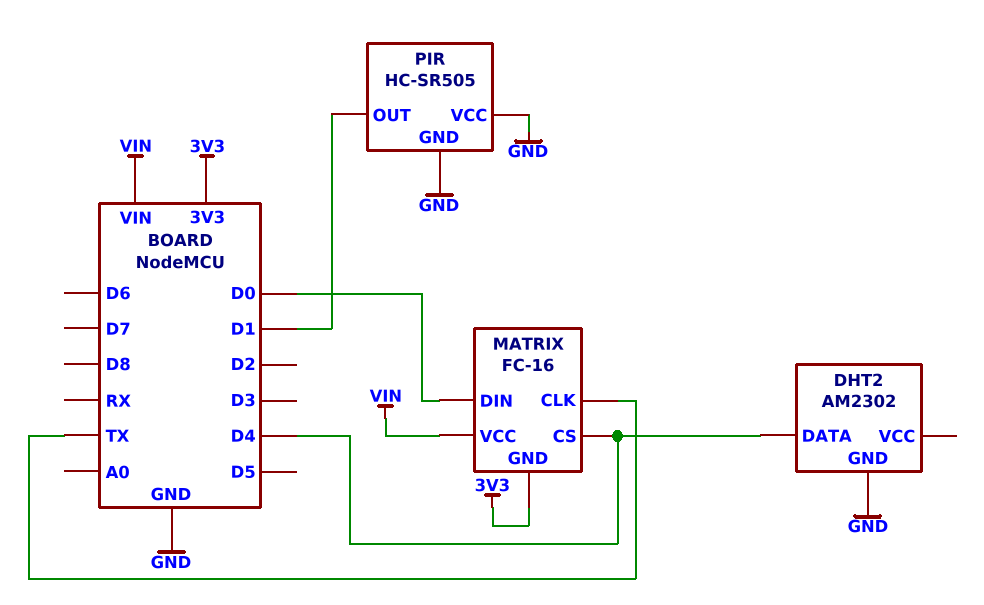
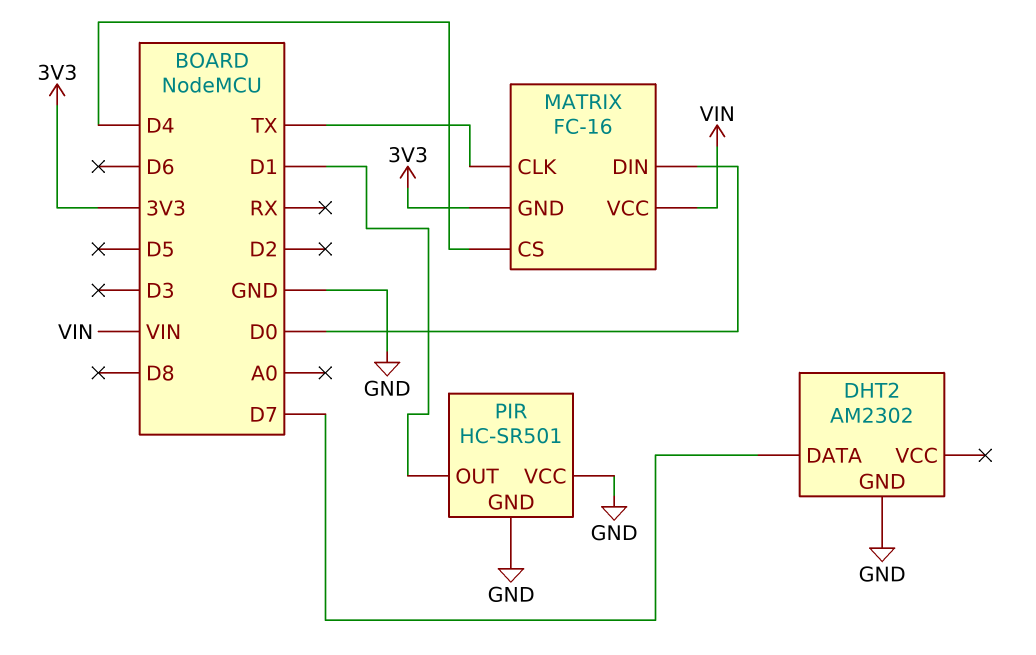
DHT2 pin DATA: D4 -> D7
PIR: HC-SR505 -> HC-SR501

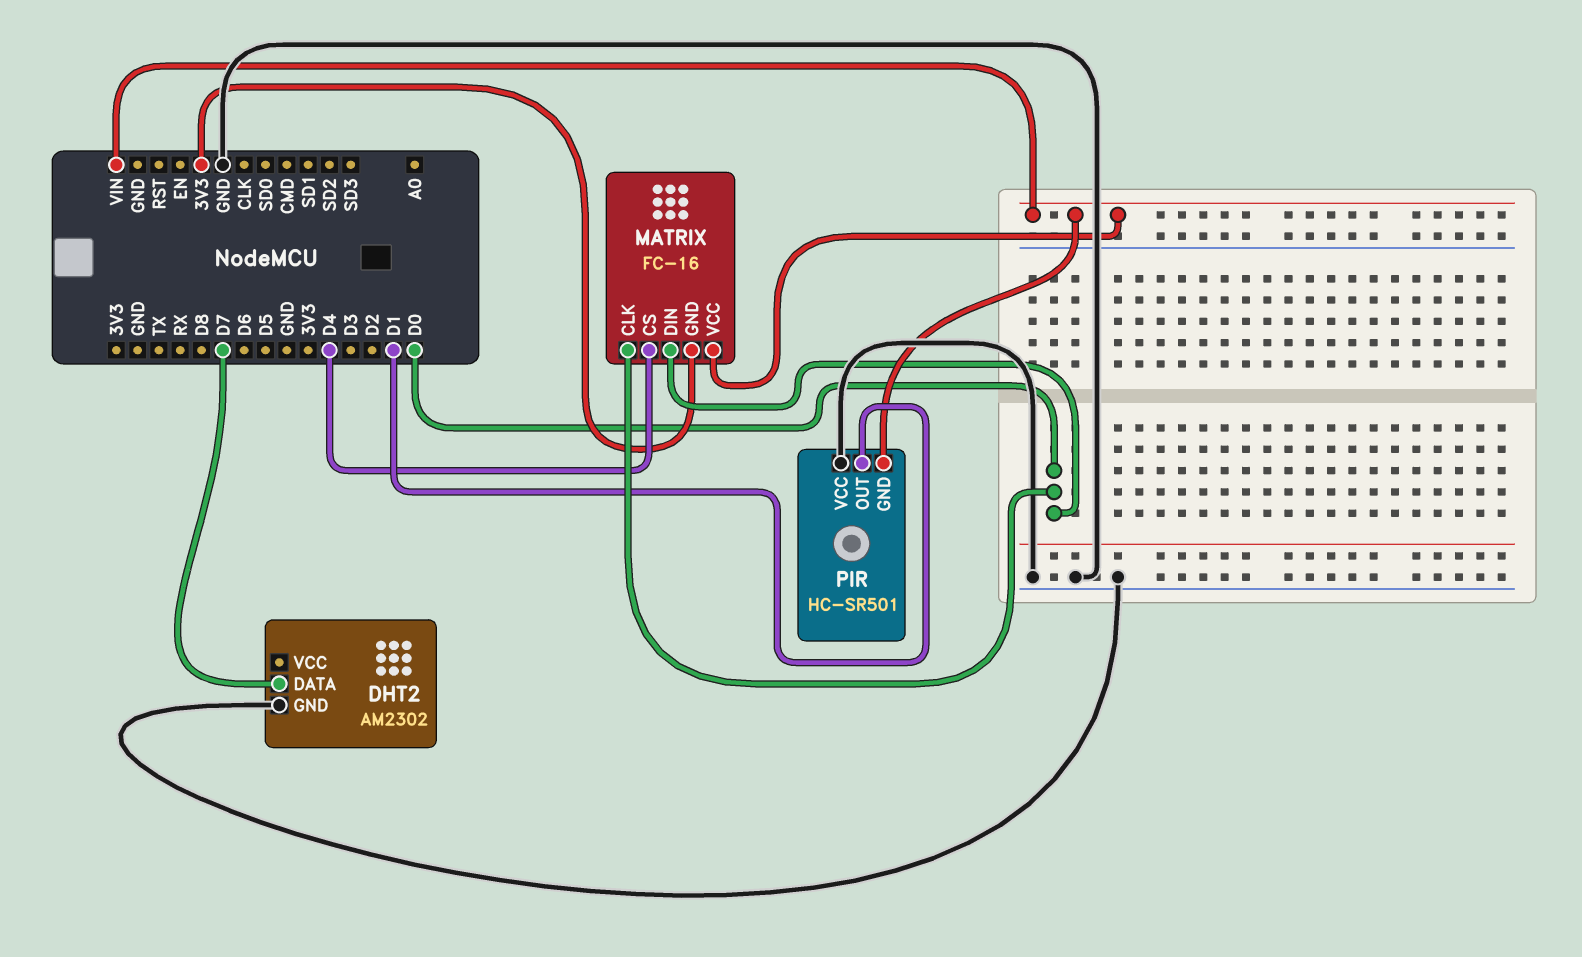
MATRIX pin CLK: TX -> D0
PIR pin GND: GND -> VIN

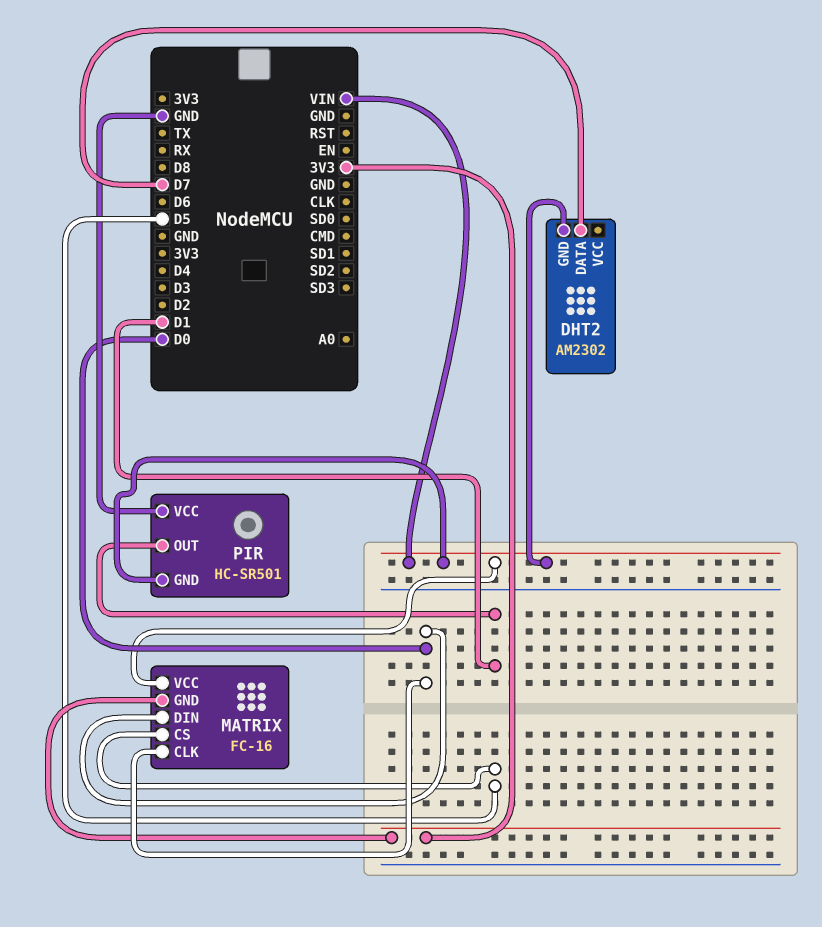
DHT2 pin GND: GND -> VIN
MATRIX pin CS: D4 -> D5

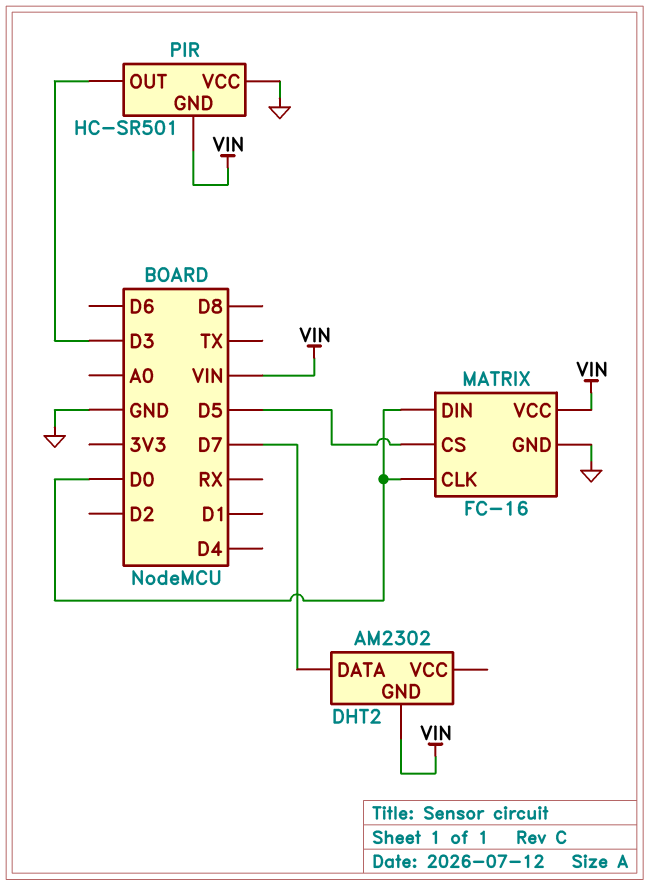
MATRIX pin GND: 3V3 -> GND
PIR pin OUT: D1 -> D3

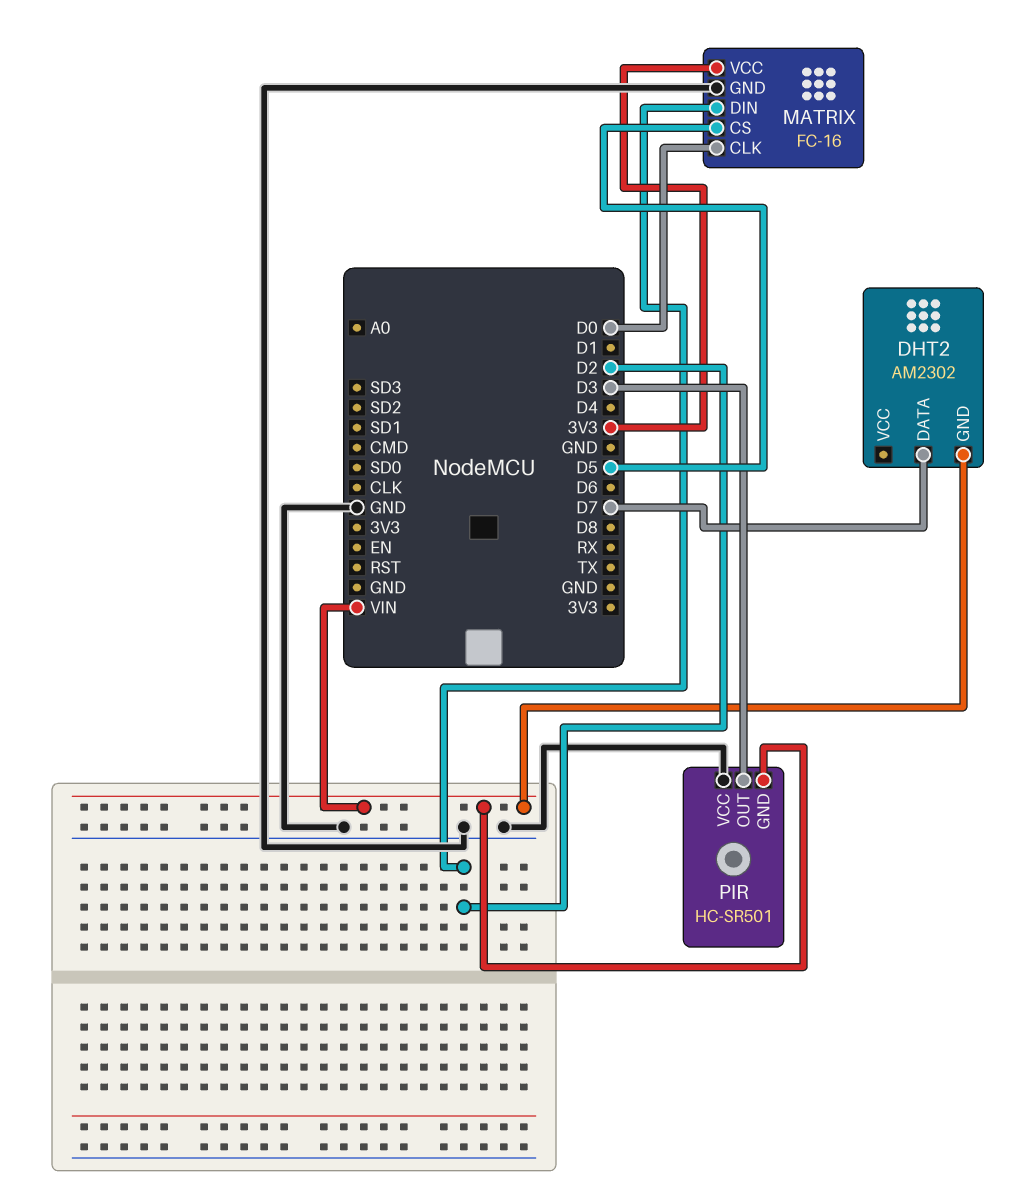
MATRIX pin DIN: D0 -> D2
MATRIX pin VCC: VIN -> 3V3

